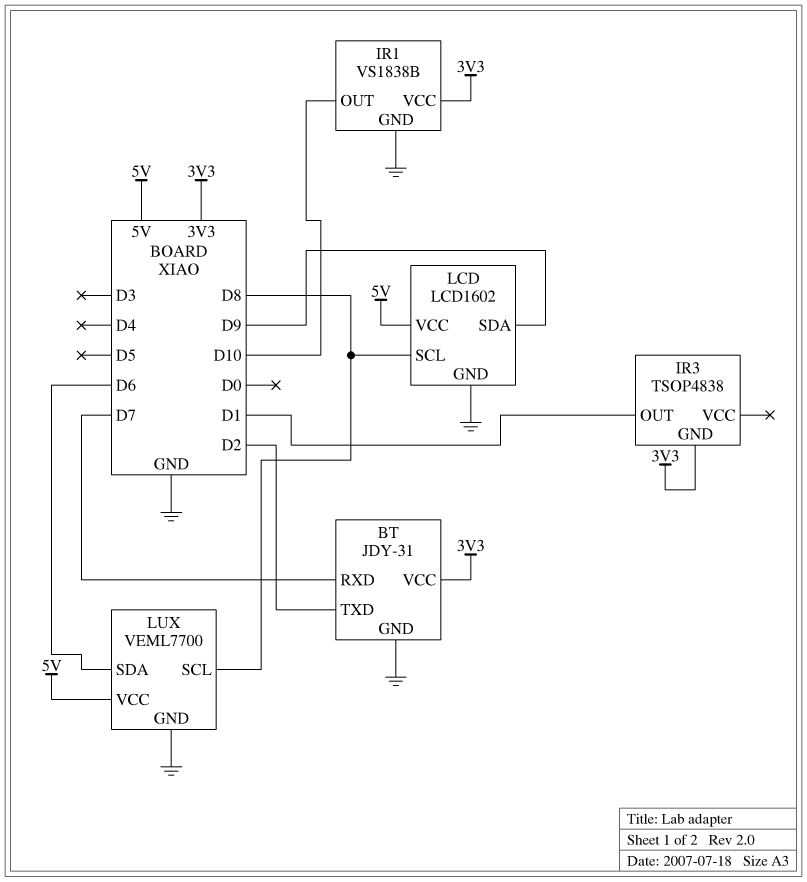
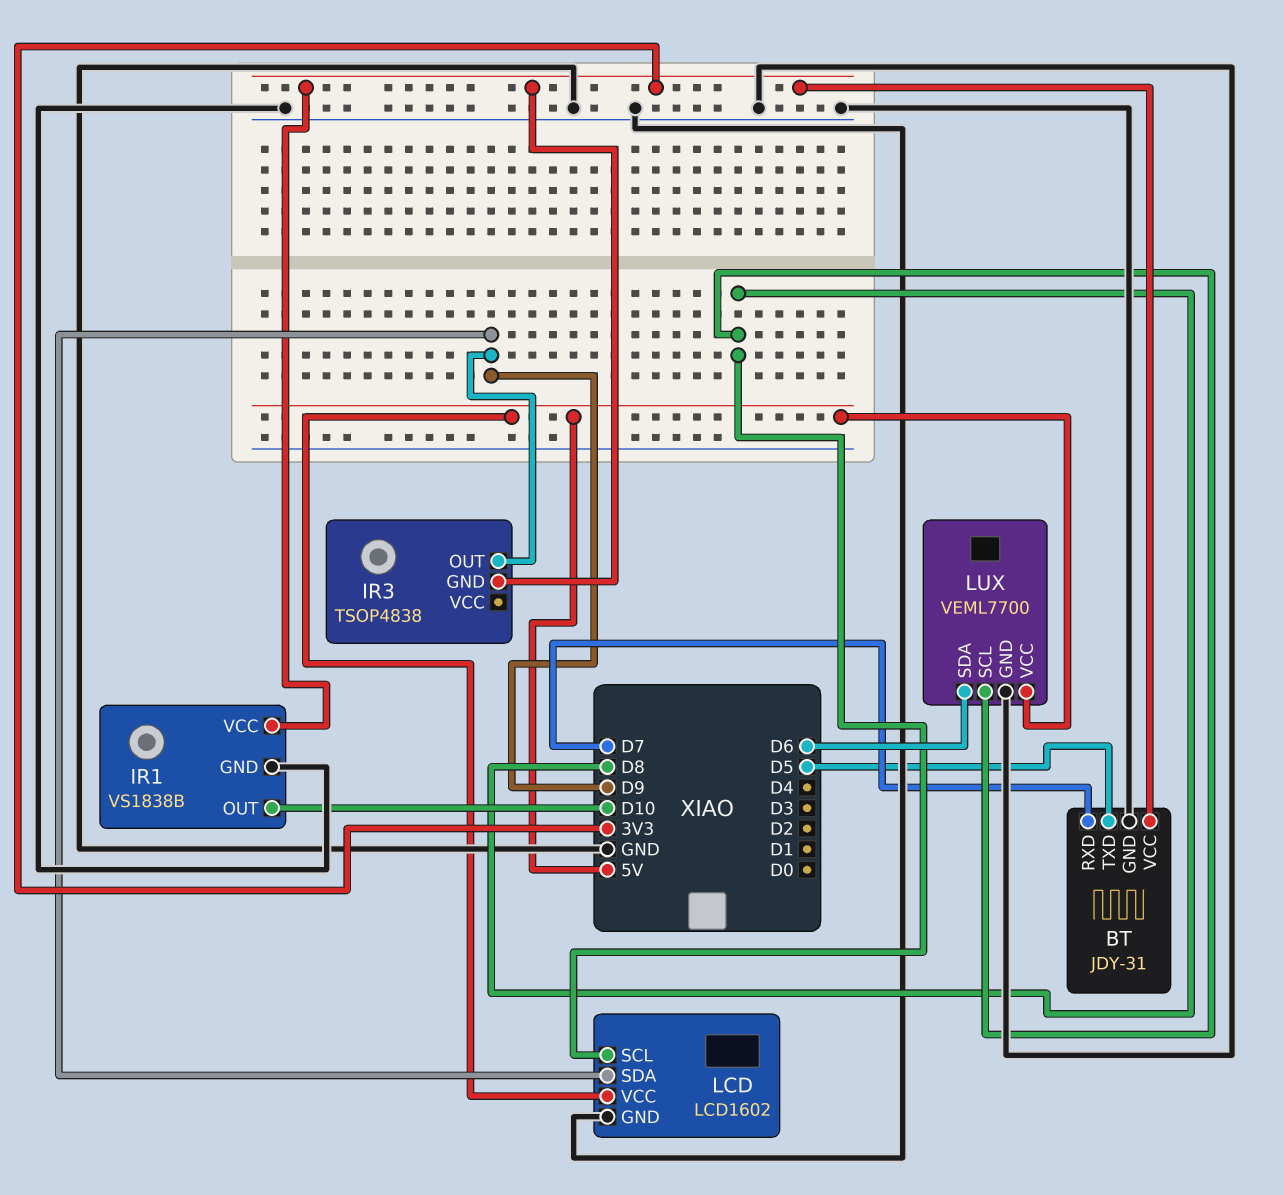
BT pin TXD: D2 -> D5
IR3 pin OUT: D1 -> D9

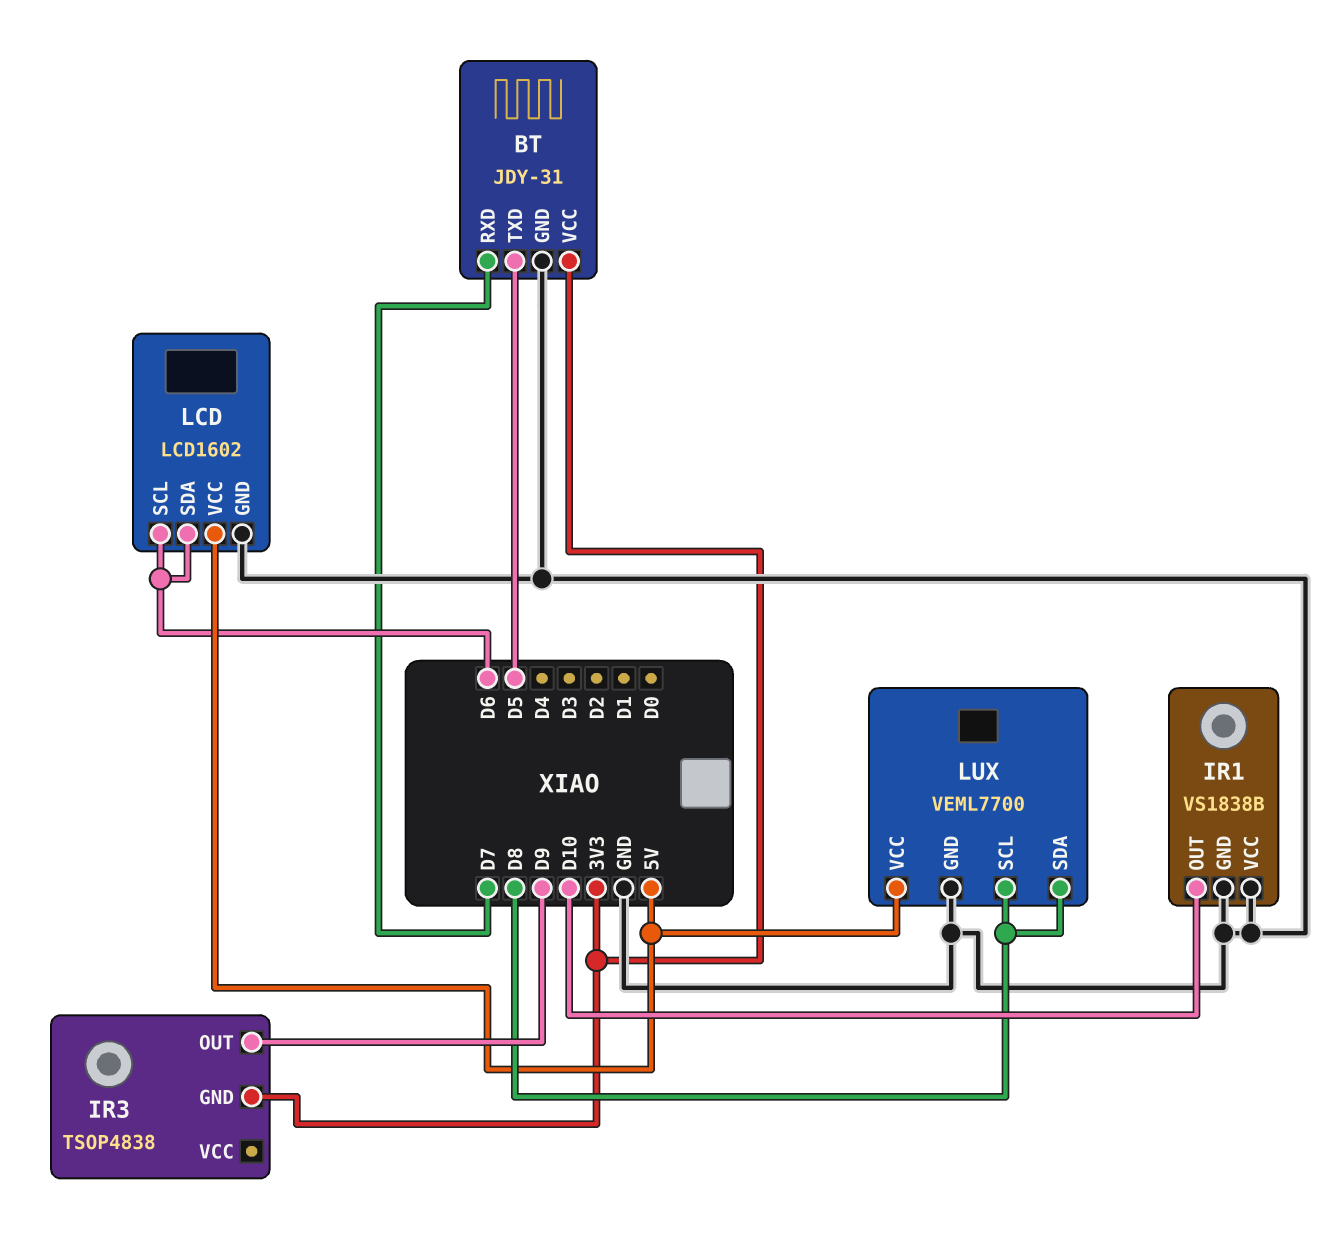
IR1 pin VCC: 3V3 -> GND
LCD pin SCL: D8 -> D6
LCD pin SDA: D9 -> D6
LUX pin SDA: D6 -> D8

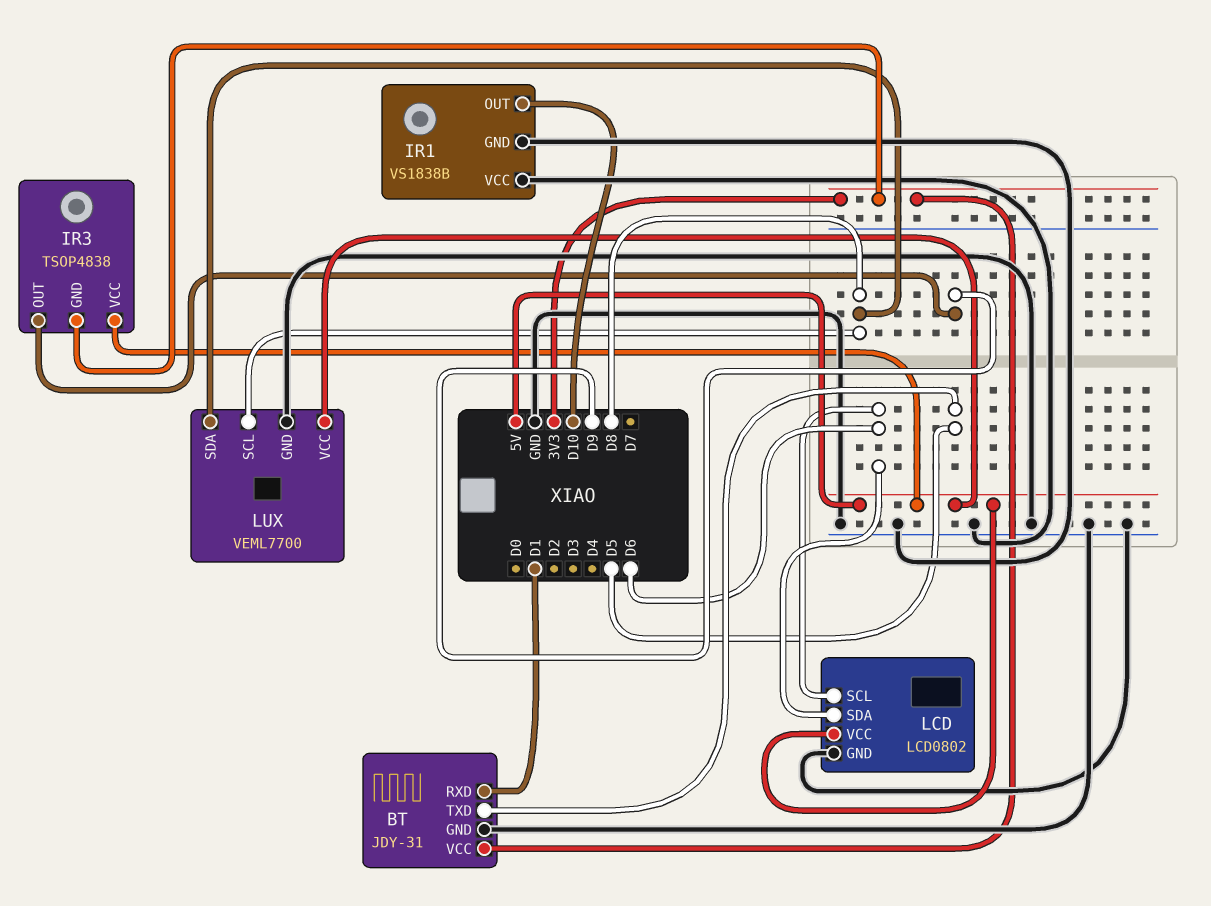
BT pin RXD: D7 -> D1
IR3 pin VCC: none -> 5V
LCD: LCD1602 -> LCD0802

